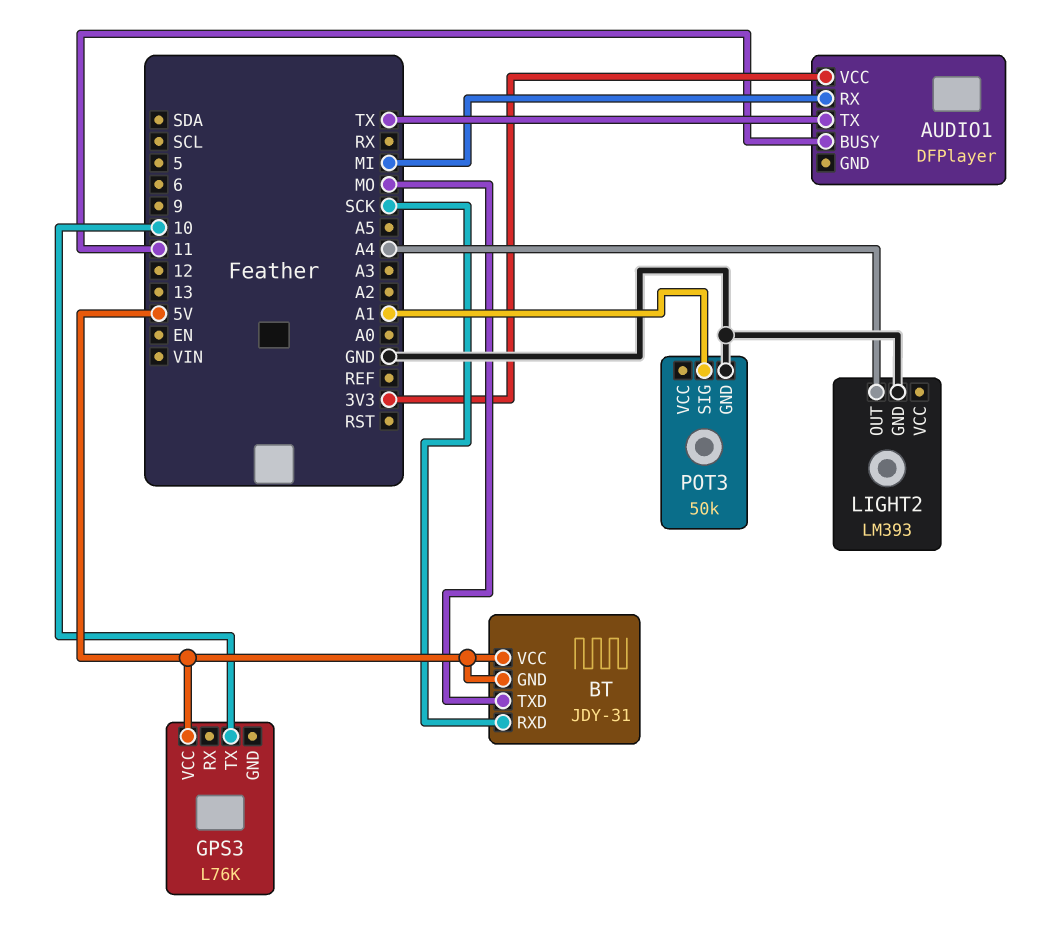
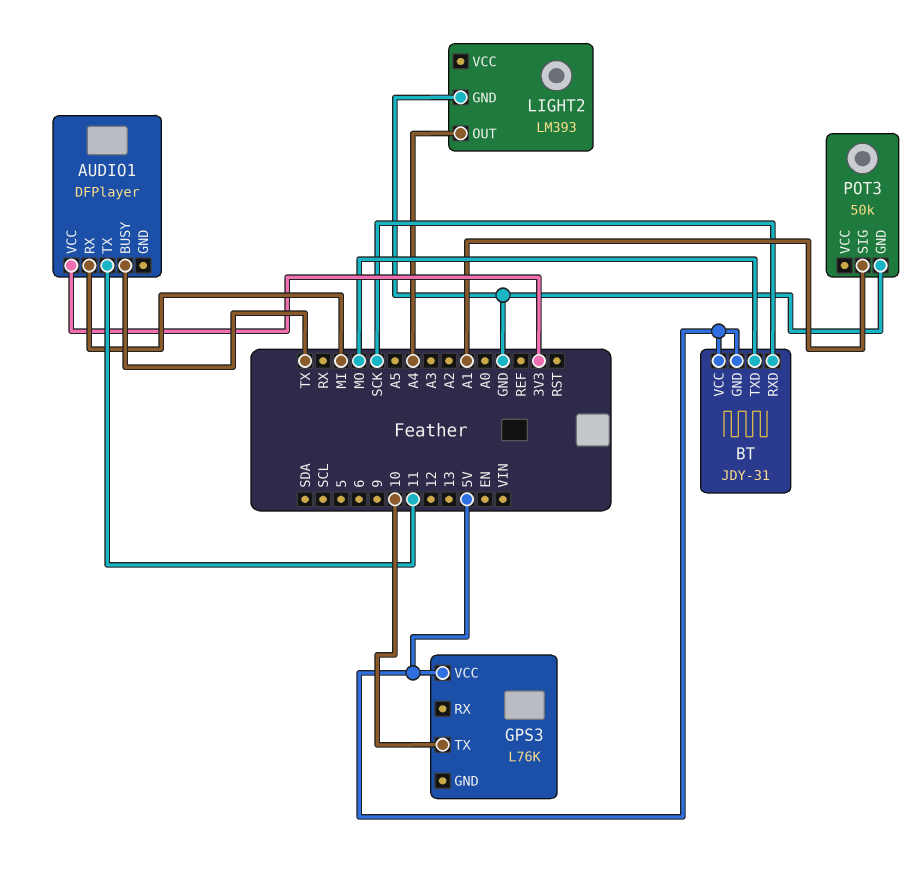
AUDIO1 pin BUSY: 11 -> TX
AUDIO1 pin TX: TX -> 11

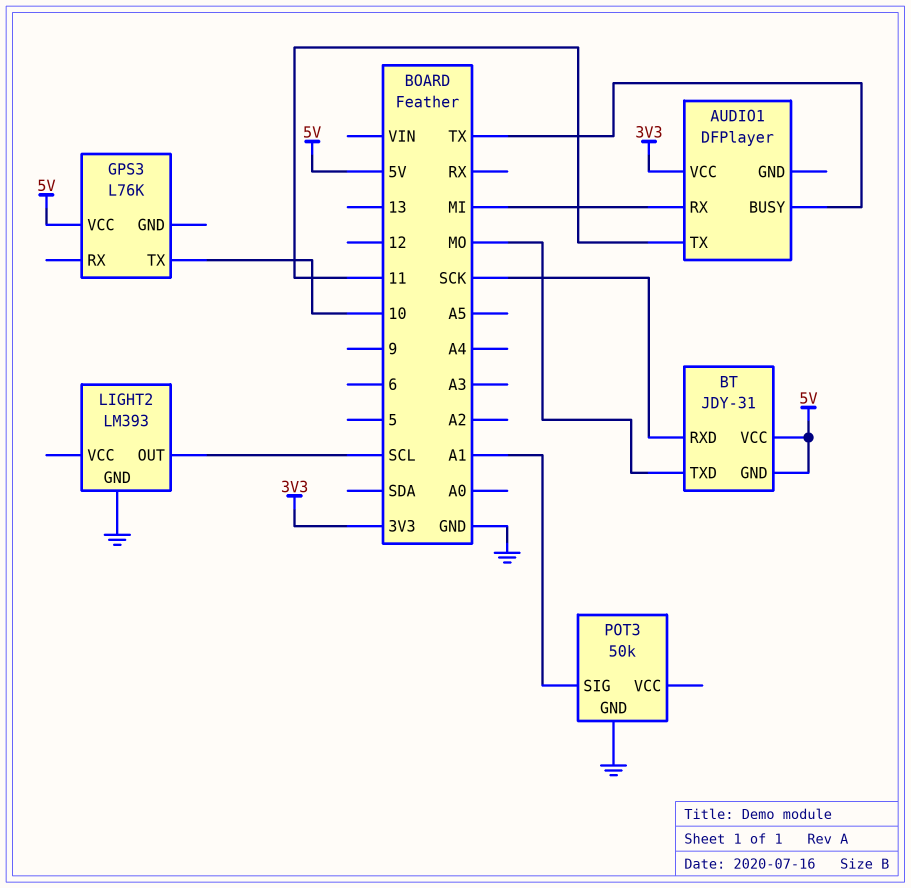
LIGHT2 pin OUT: A4 -> SCL

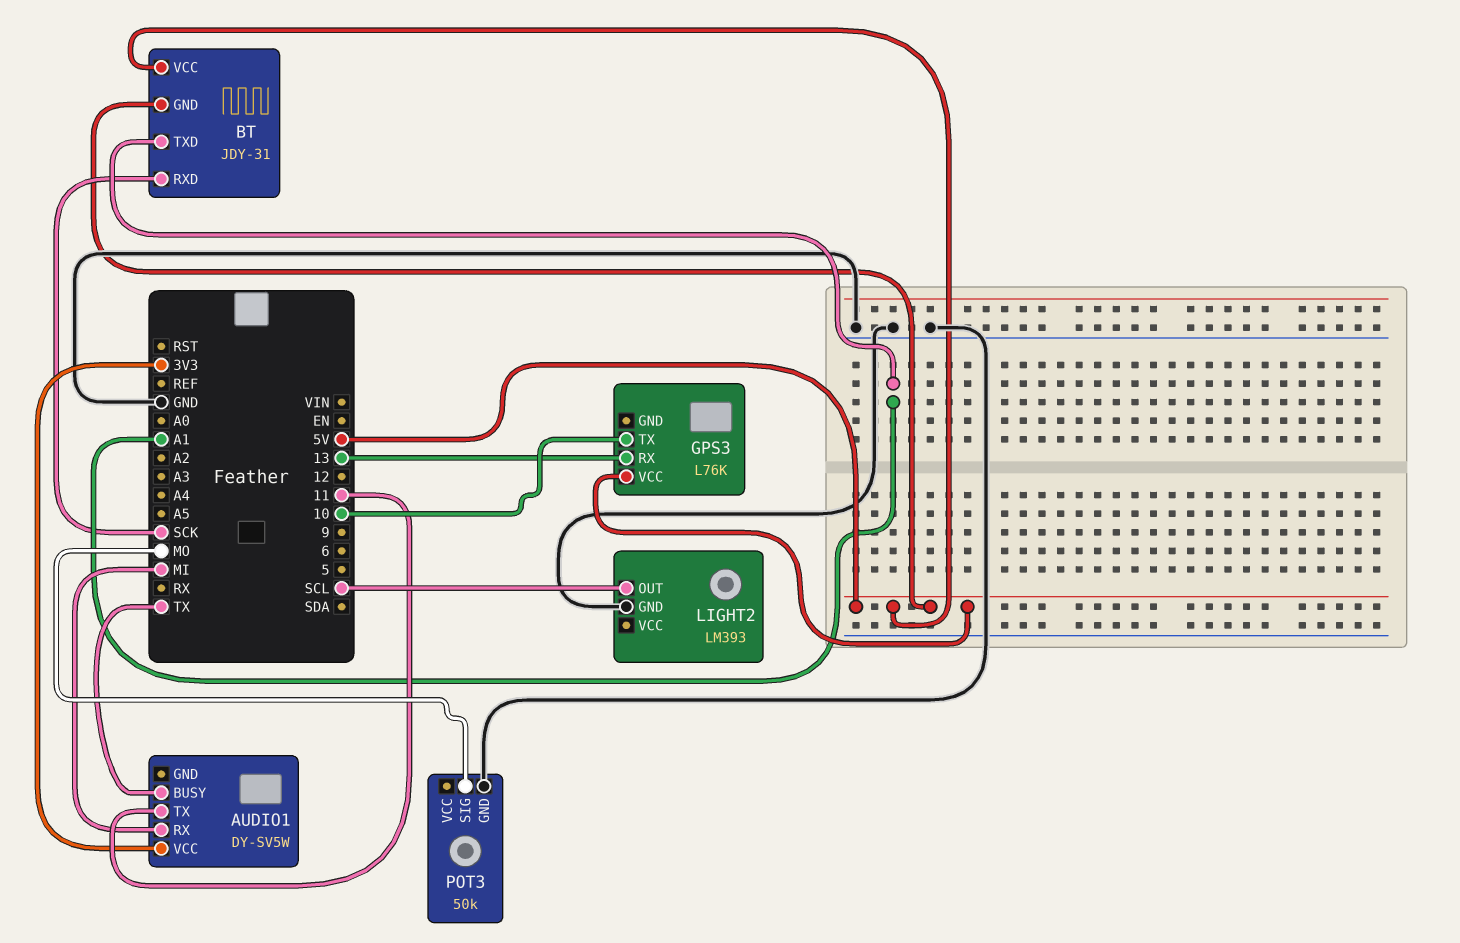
AUDIO1: DFPlayer -> DY-SV5W
BT pin TXD: MO -> A1
GPS3 pin RX: none -> 13
POT3 pin SIG: A1 -> MO

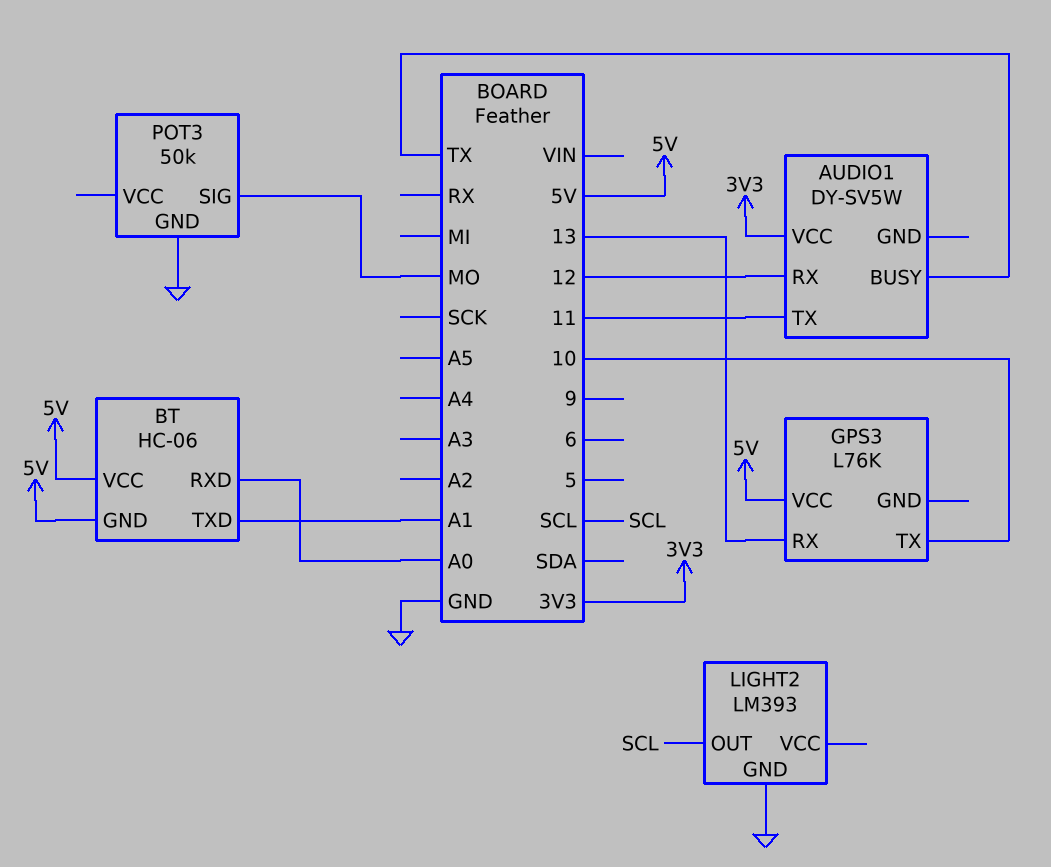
AUDIO1 pin RX: MI -> 12
BT: JDY-31 -> HC-06
BT pin RXD: SCK -> A0

